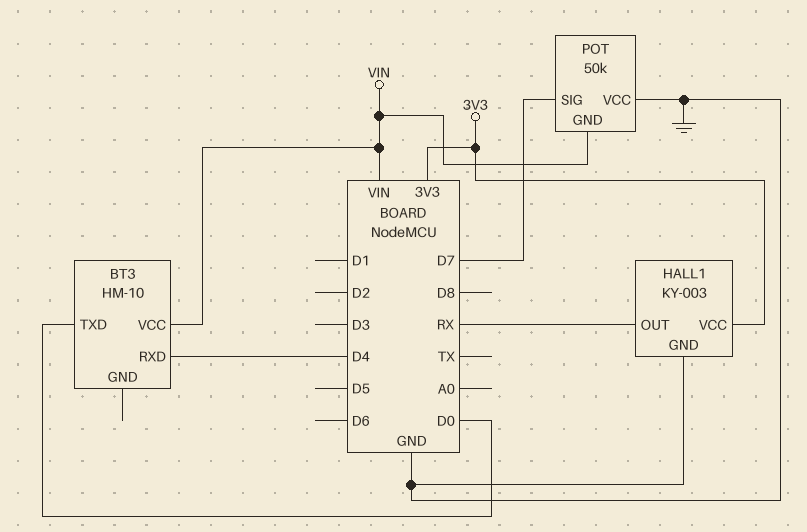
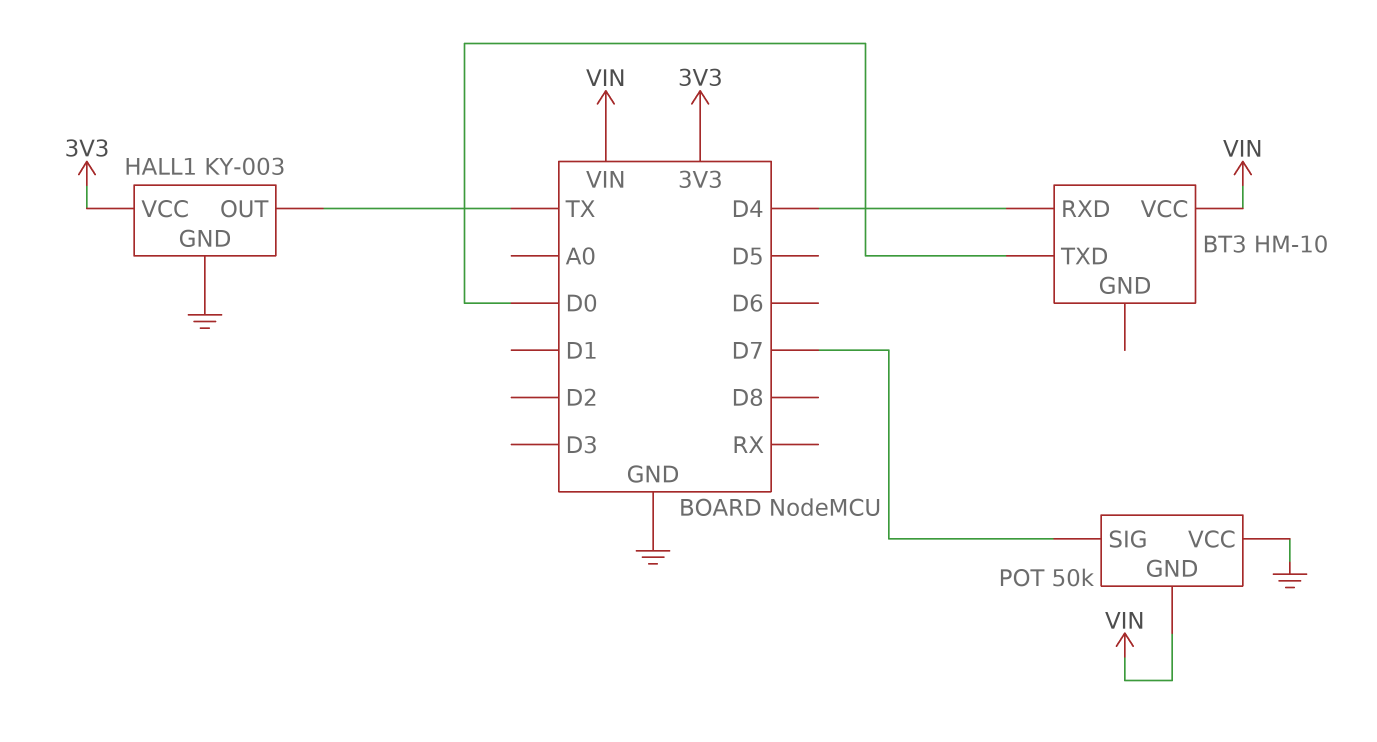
HALL1 pin OUT: RX -> TX

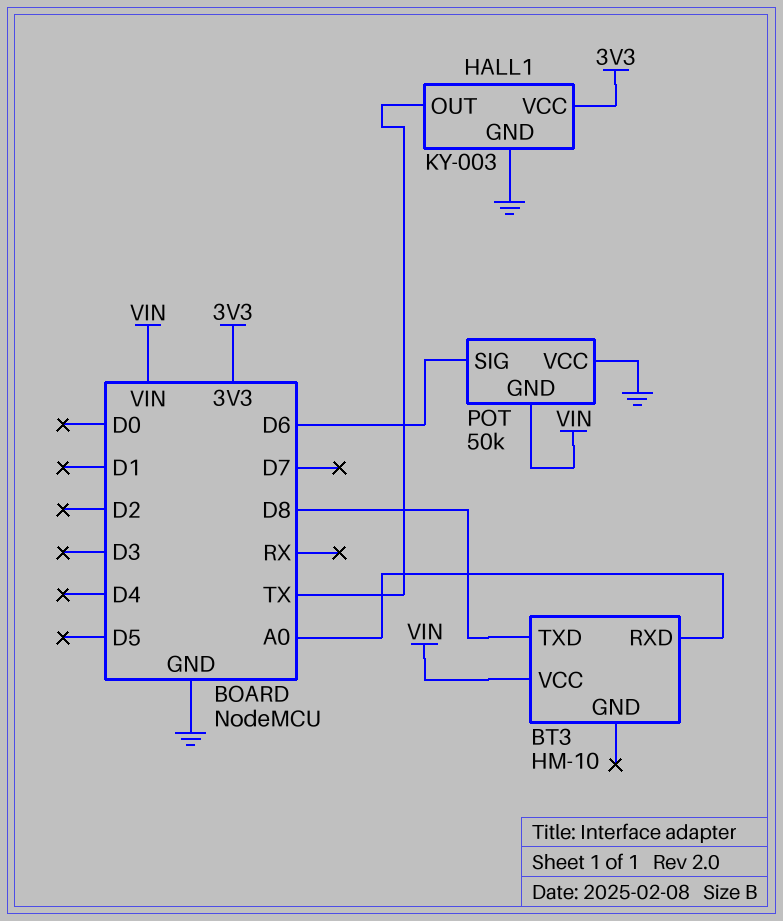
BT3 pin RXD: D4 -> A0
BT3 pin TXD: D0 -> D8
POT pin SIG: D7 -> D6

